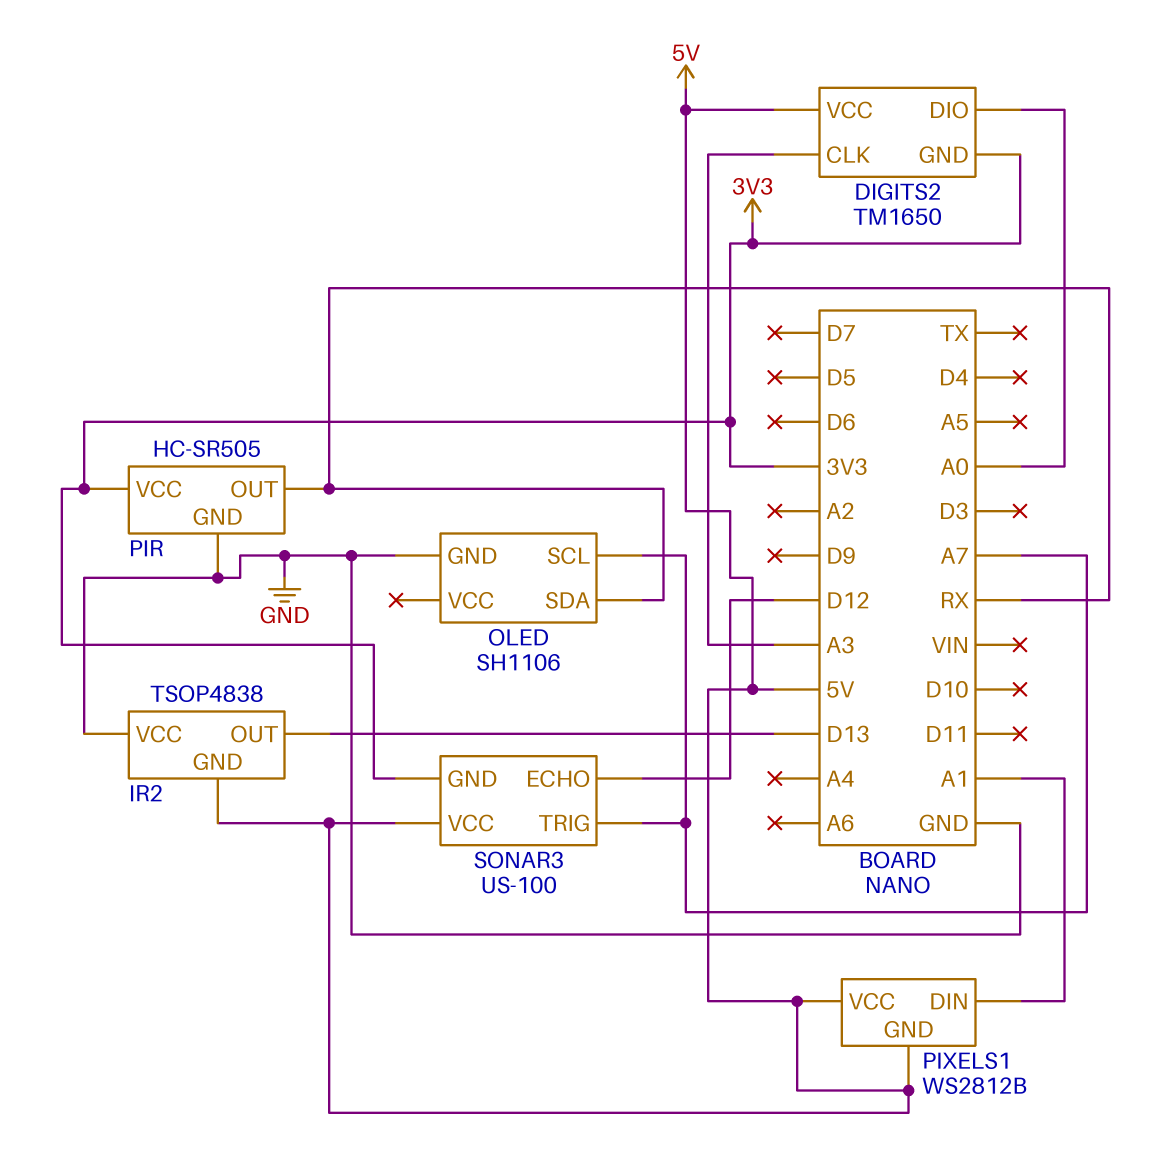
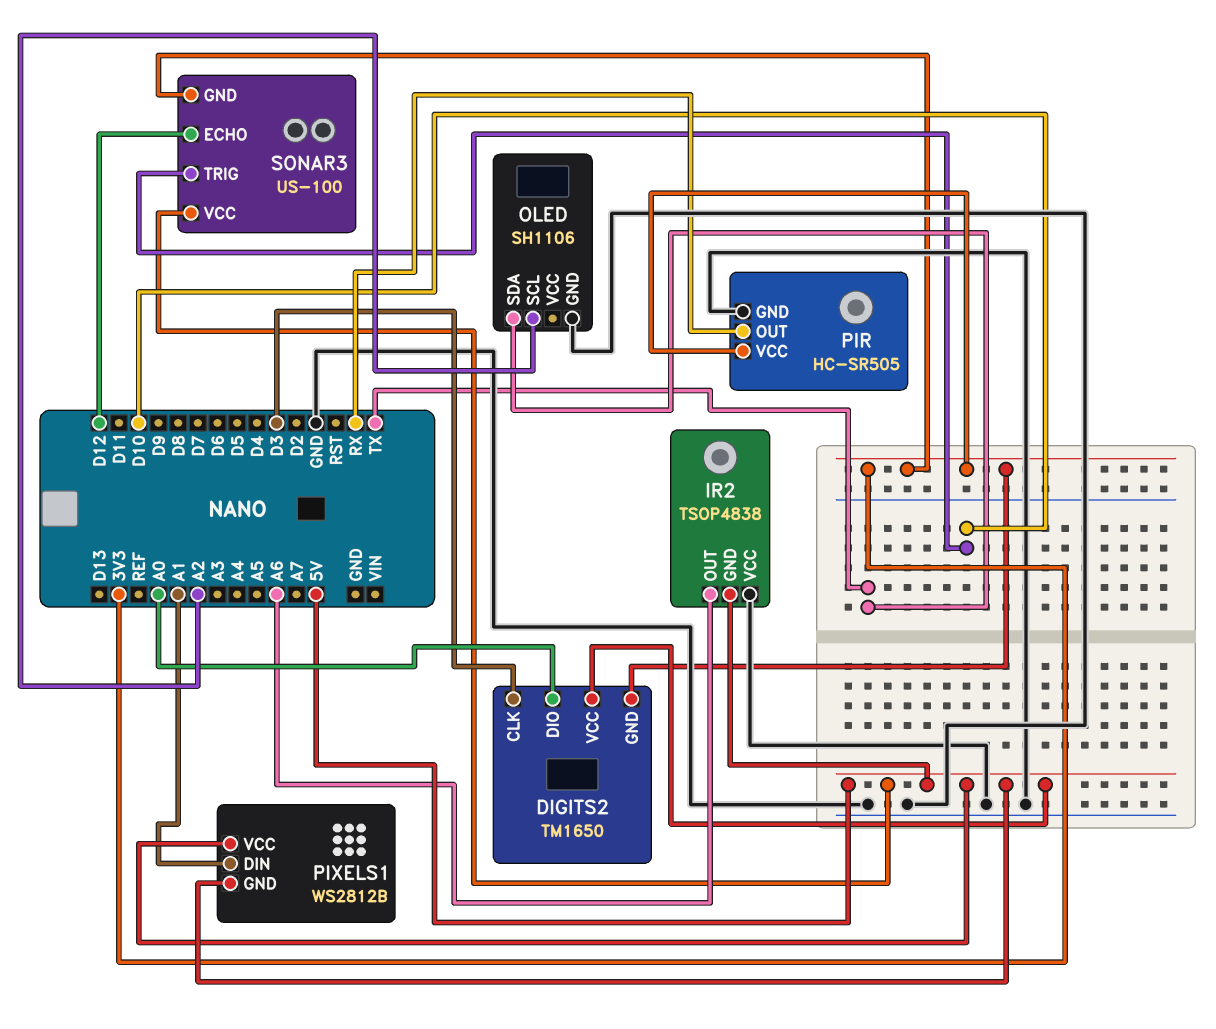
DIGITS2 pin CLK: A3 -> D3
IR2 pin OUT: D13 -> A6
OLED pin SCL: A7 -> A2
OLED pin SDA: RX -> TX
SONAR3 pin TRIG: A7 -> D10

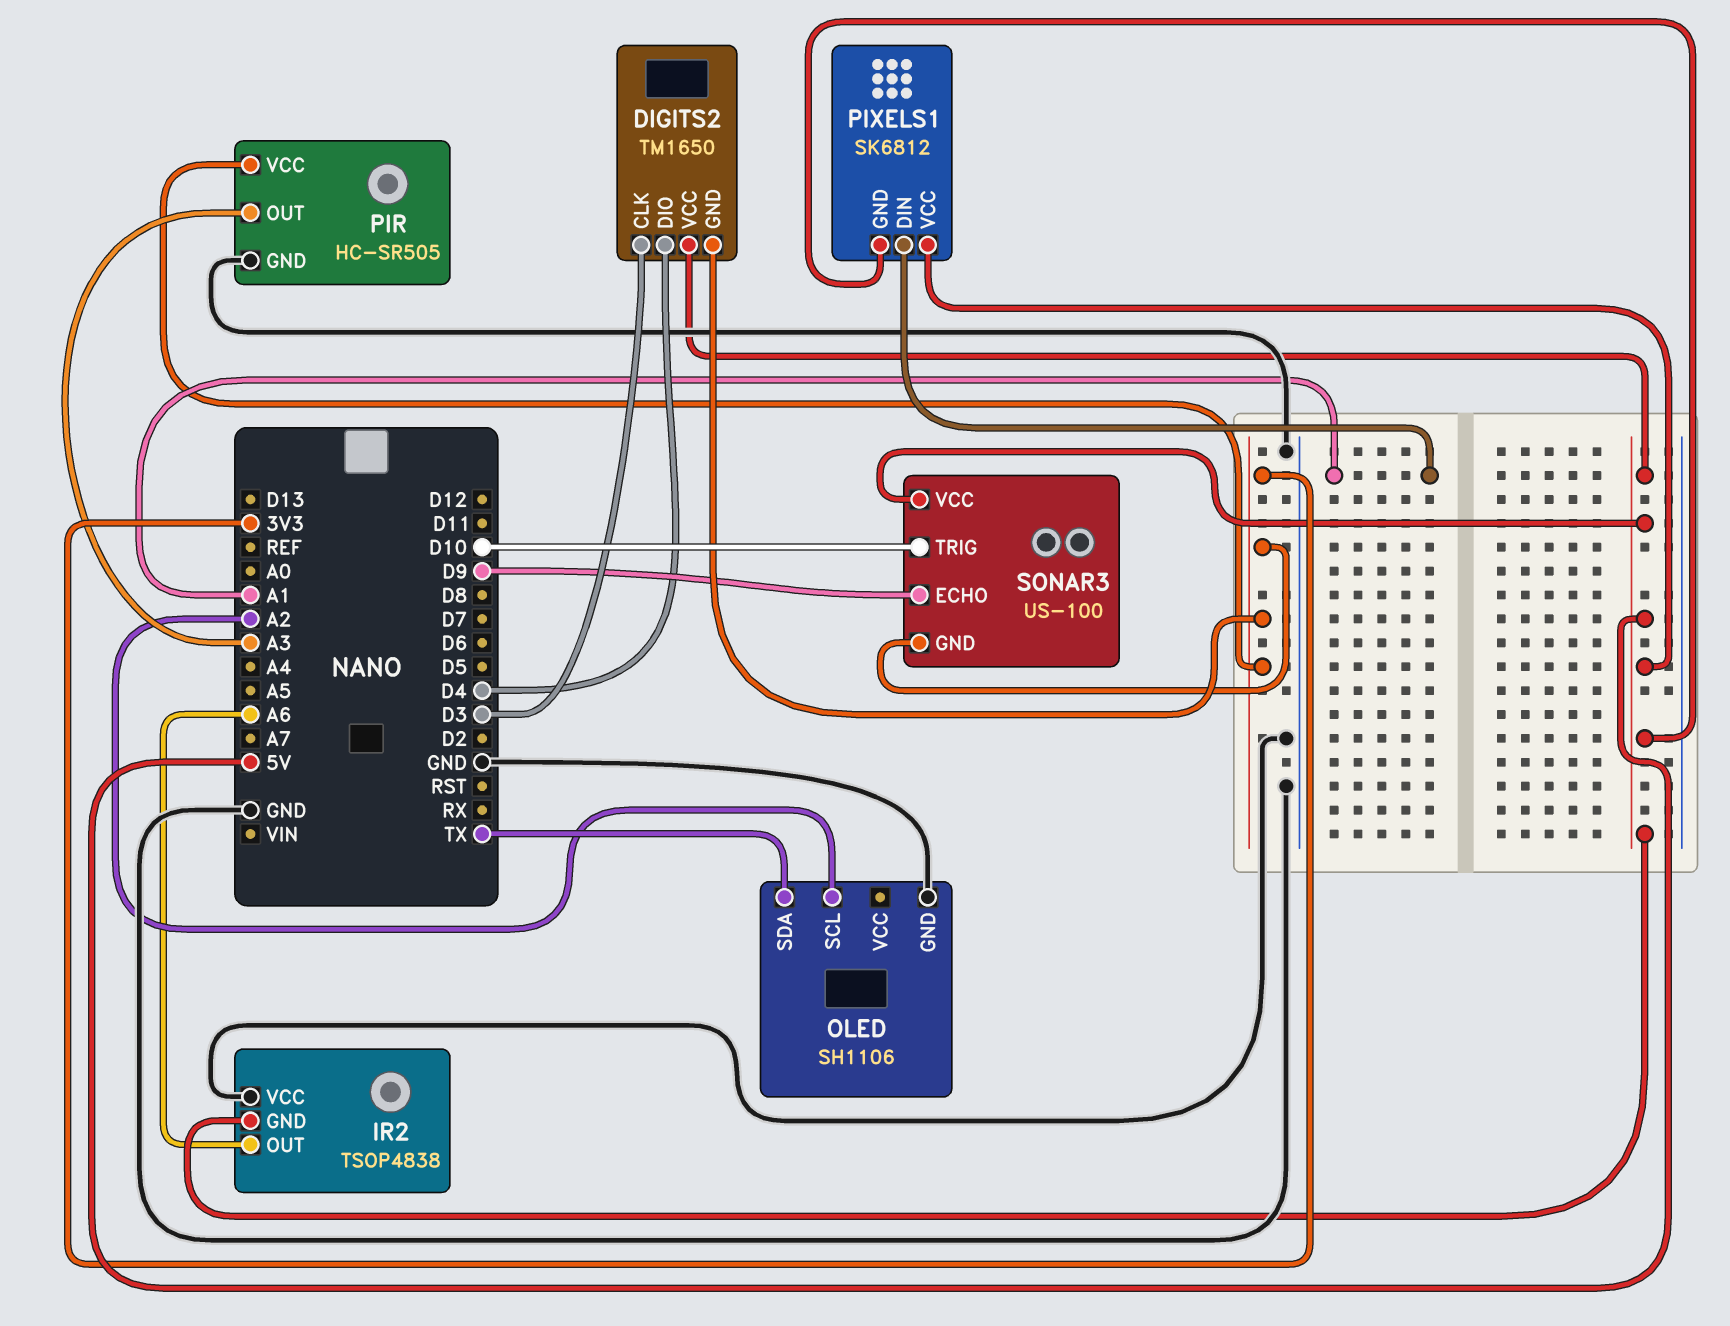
DIGITS2 pin DIO: A0 -> D4
PIR pin OUT: RX -> A3
PIXELS1: WS2812B -> SK6812
SONAR3 pin ECHO: D12 -> D9

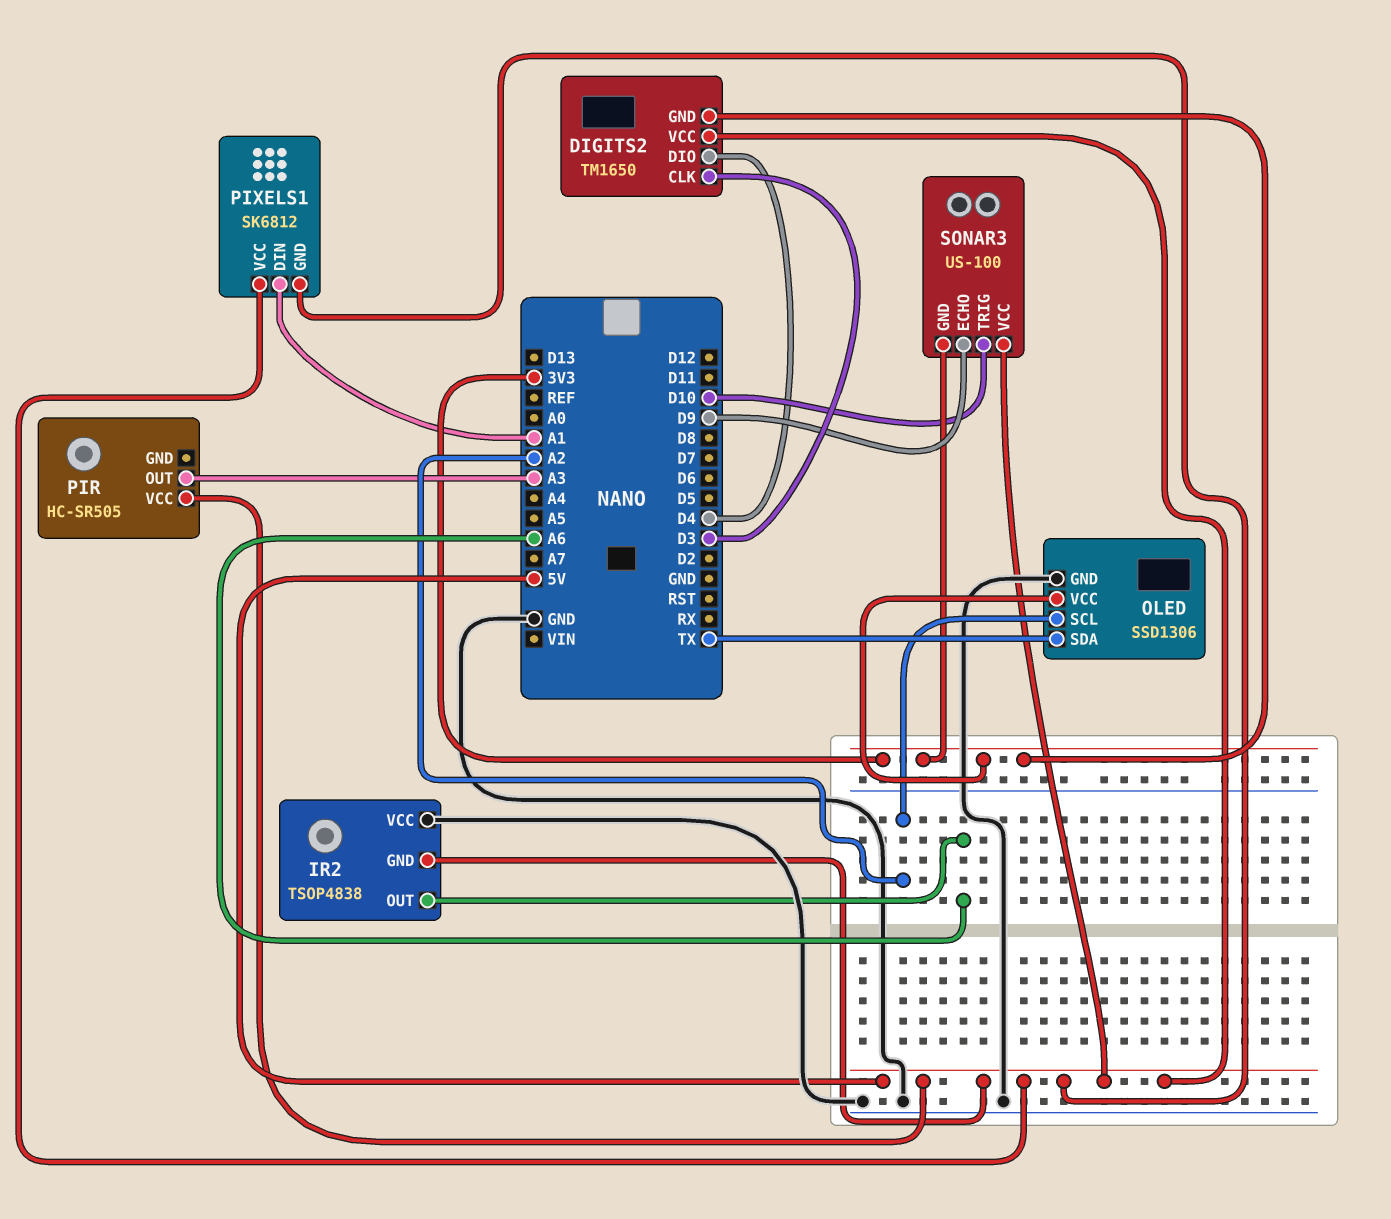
OLED: SH1106 -> SSD1306
OLED pin VCC: none -> 3V3
PIR pin GND: GND -> none
PIR pin VCC: 3V3 -> 5V

